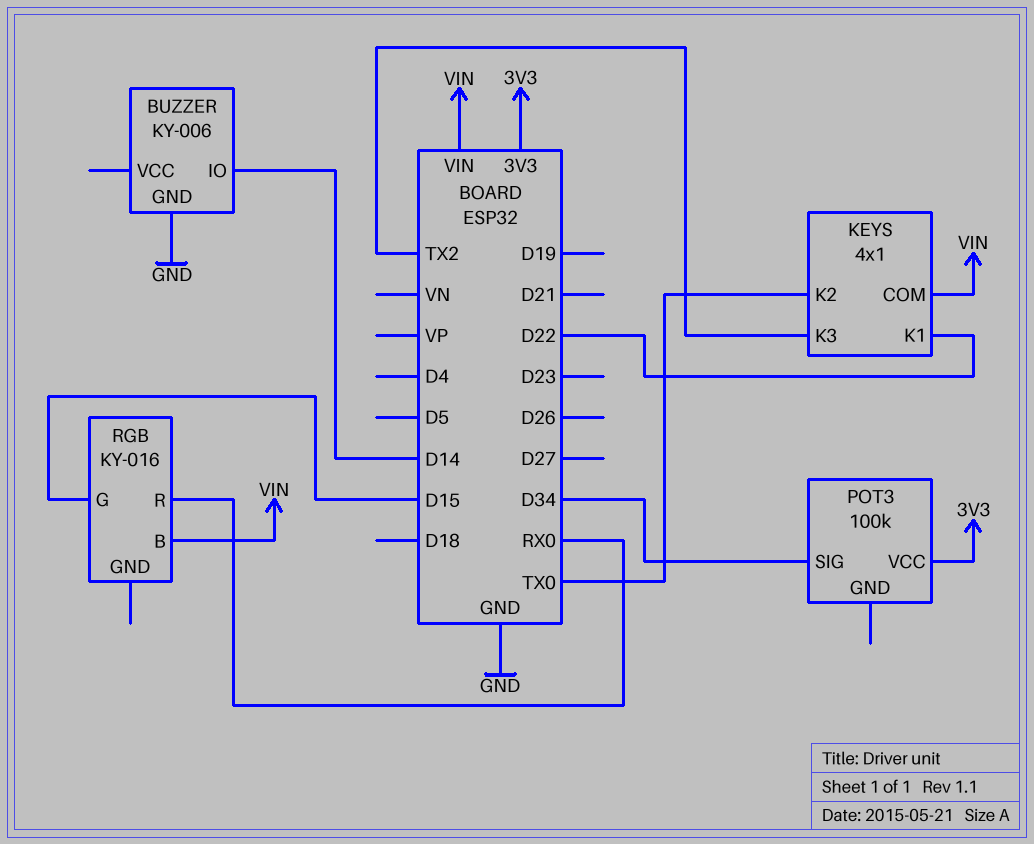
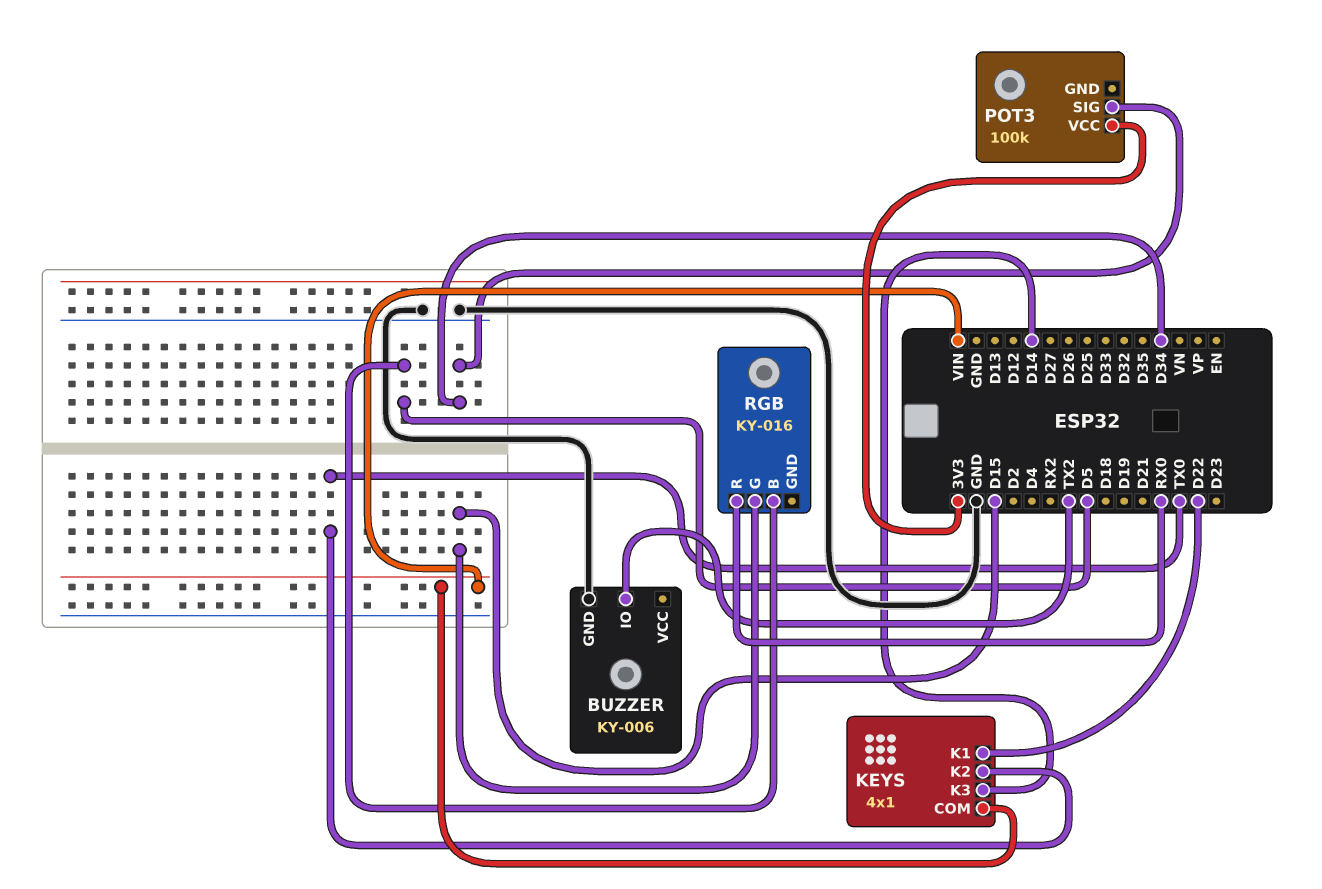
BUZZER pin IO: D14 -> TX2
KEYS pin K3: TX2 -> D14
RGB pin B: VIN -> D5

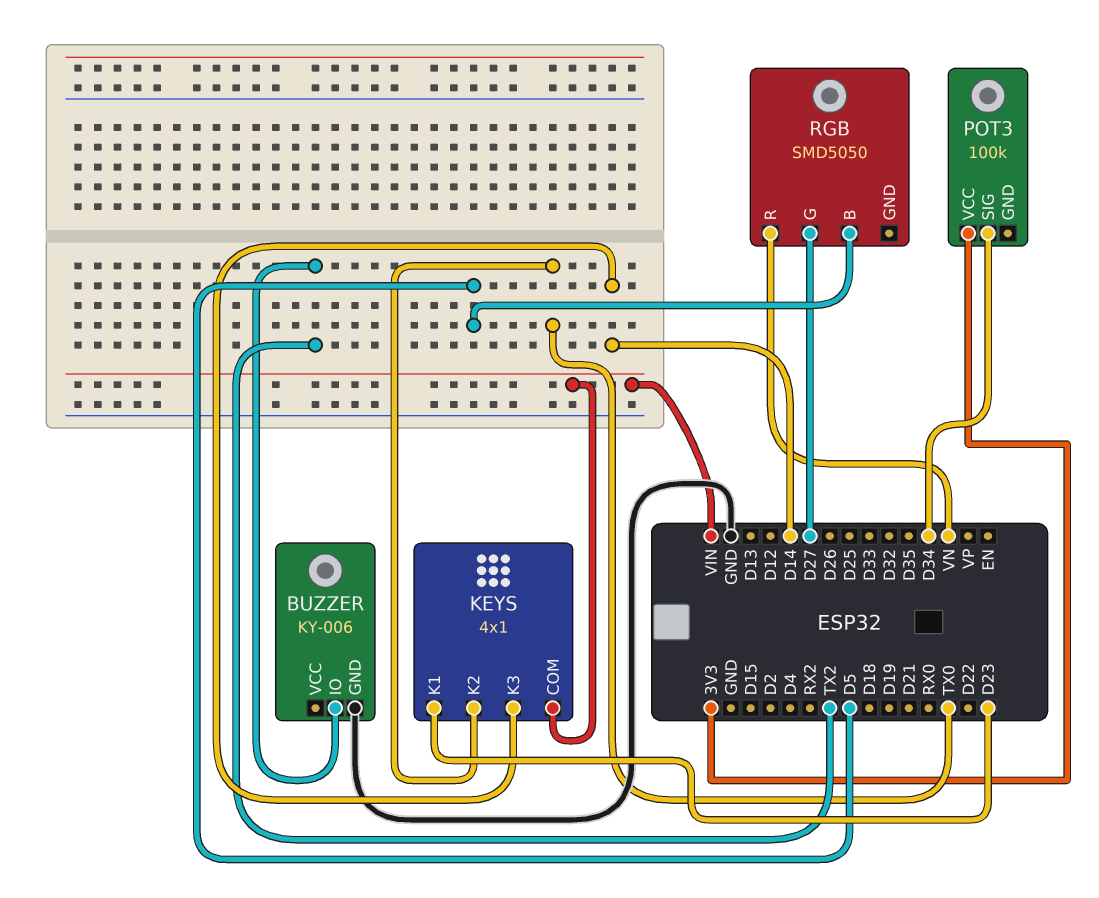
KEYS pin K1: D22 -> D23
RGB: KY-016 -> SMD5050
RGB pin G: D15 -> D27
RGB pin R: RX0 -> VN

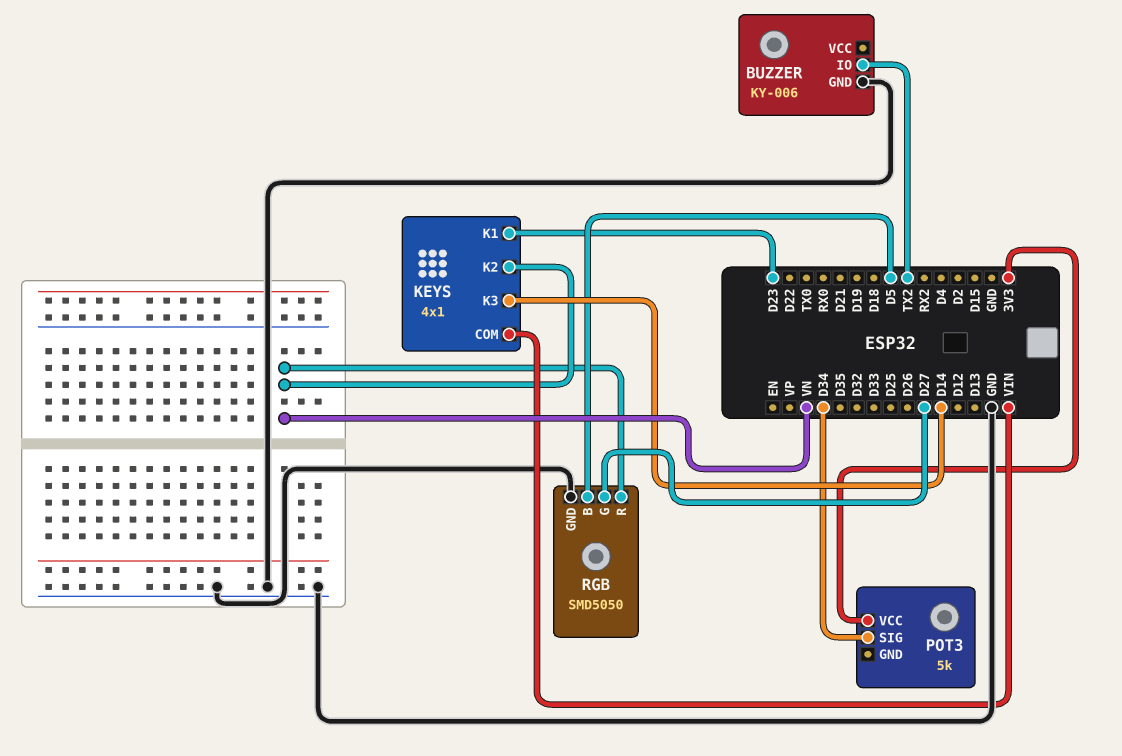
KEYS pin K2: TX0 -> VN
POT3: 100k -> 5k
RGB pin GND: none -> GND

